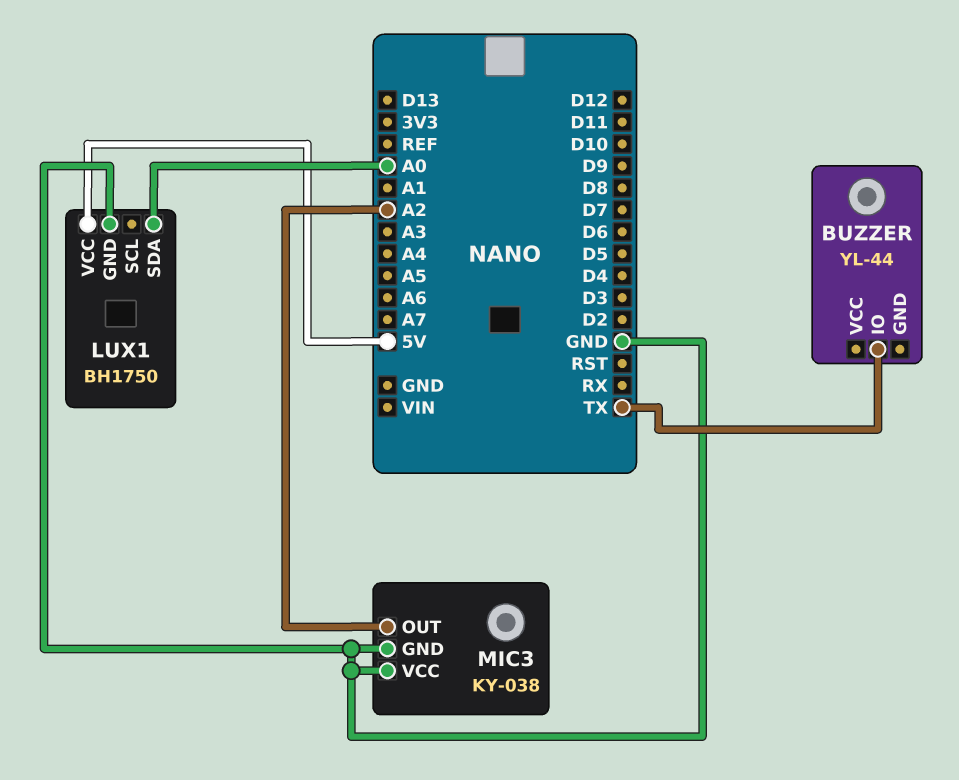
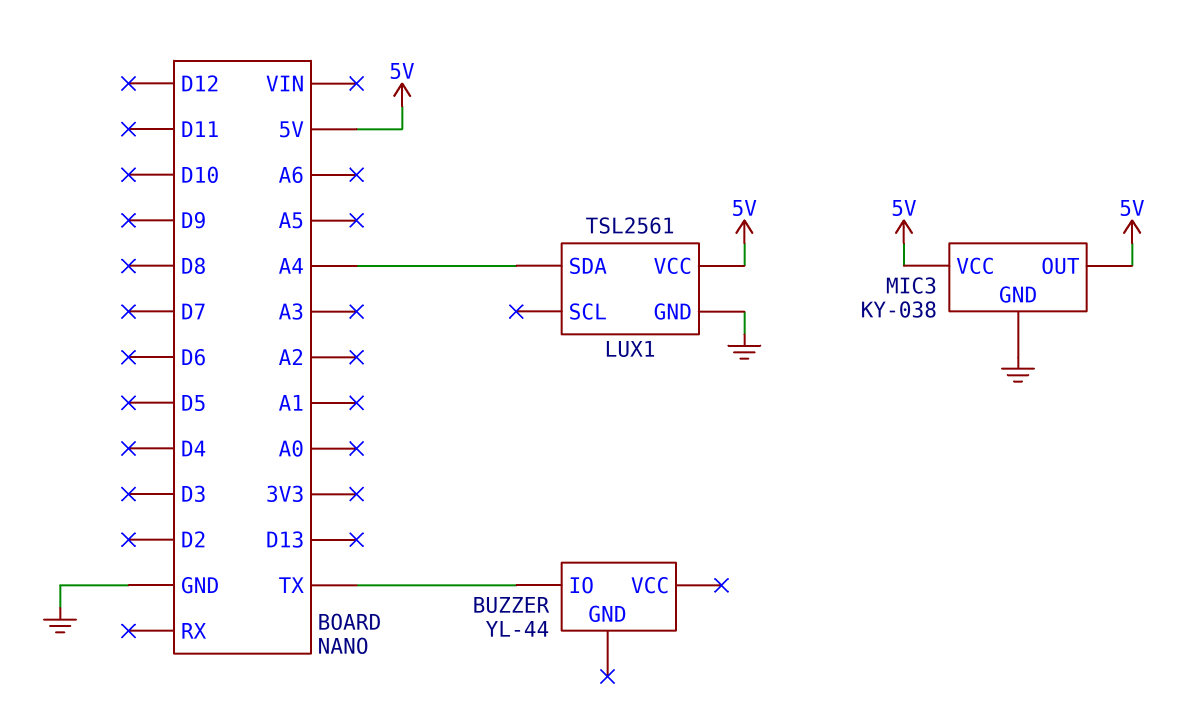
LUX1: BH1750 -> TSL2561
LUX1 pin SDA: A0 -> A4
MIC3 pin OUT: A2 -> 5V
MIC3 pin VCC: GND -> 5V

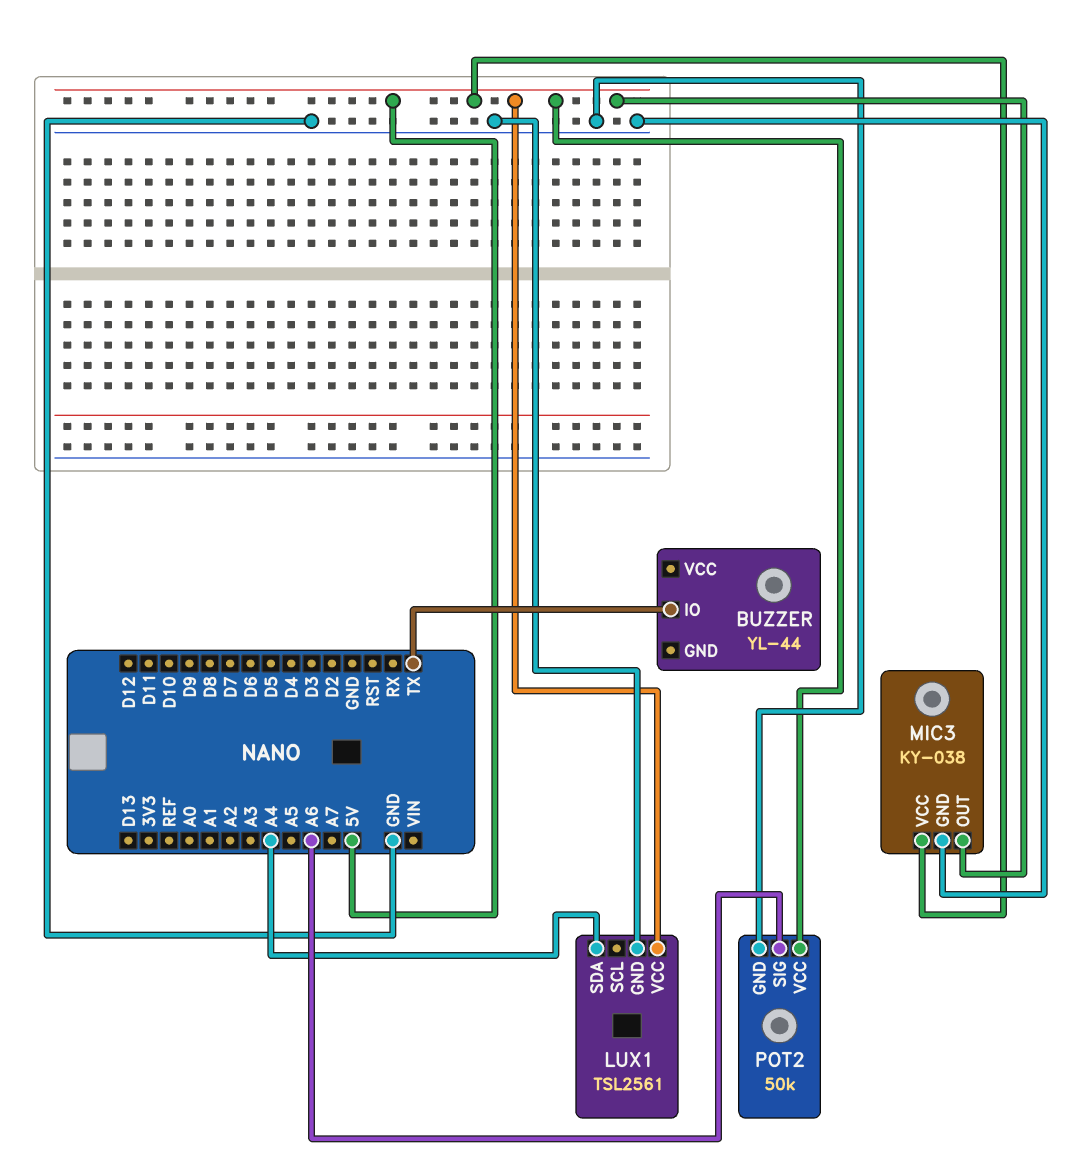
POT2: none -> 50k
POT2 pin GND: none -> GND
POT2 pin SIG: none -> A6
POT2 pin VCC: none -> 5V

